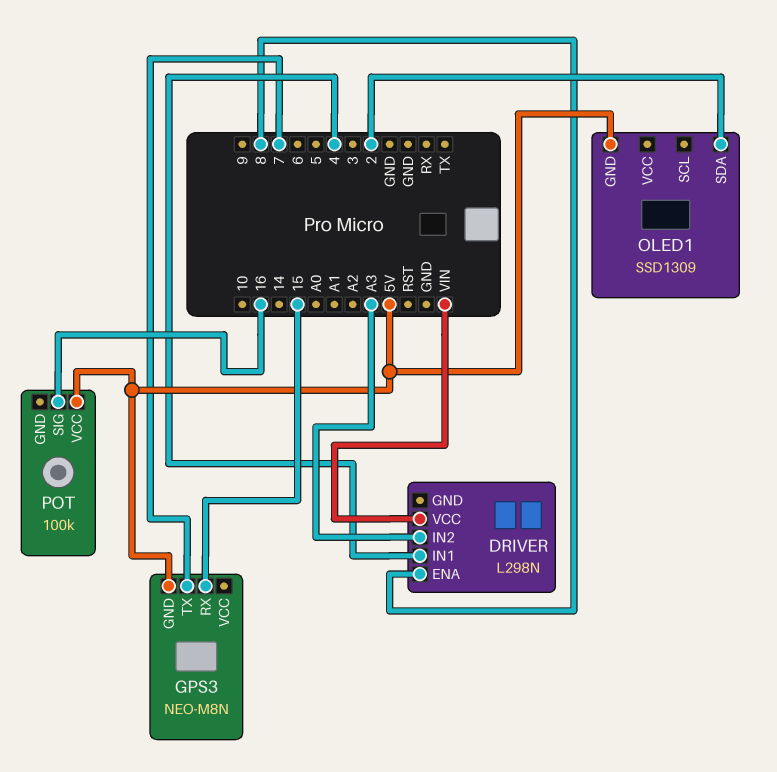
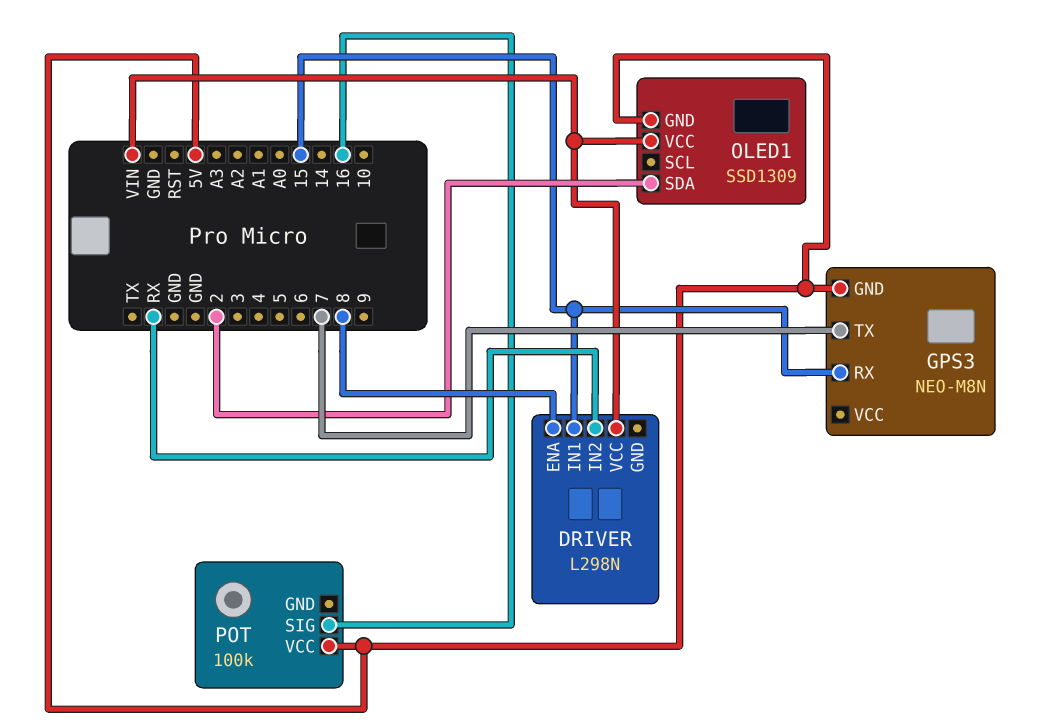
DRIVER pin IN1: 4 -> 15
DRIVER pin IN2: A3 -> RX
OLED1 pin VCC: none -> VIN

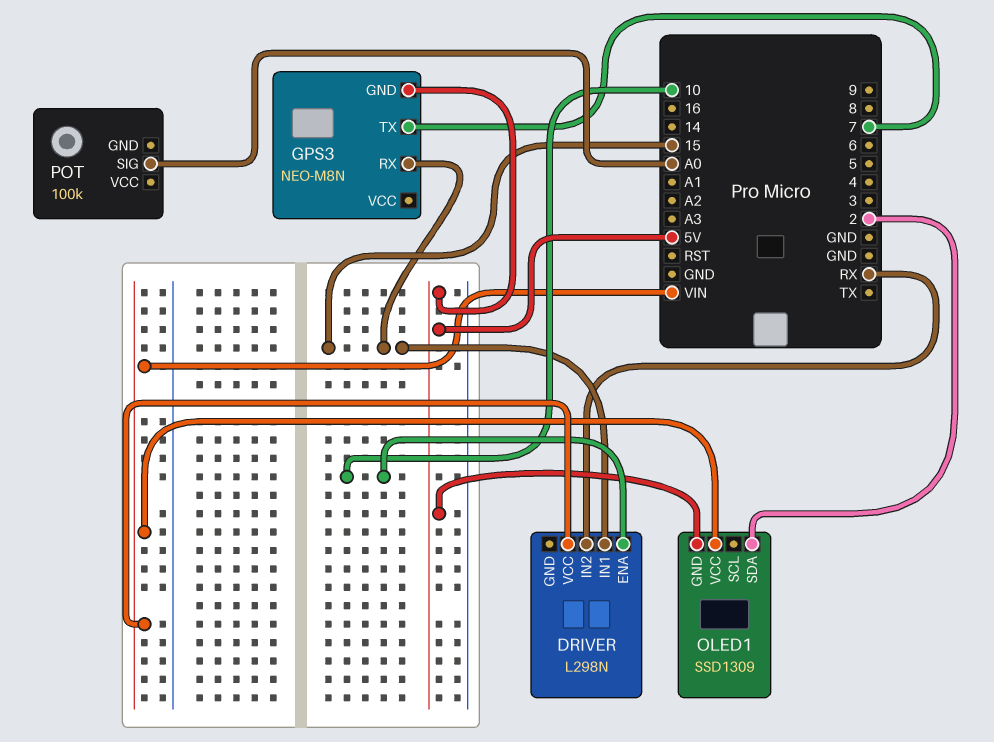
DRIVER pin ENA: 8 -> 10
POT pin SIG: 16 -> A0
POT pin VCC: 5V -> none

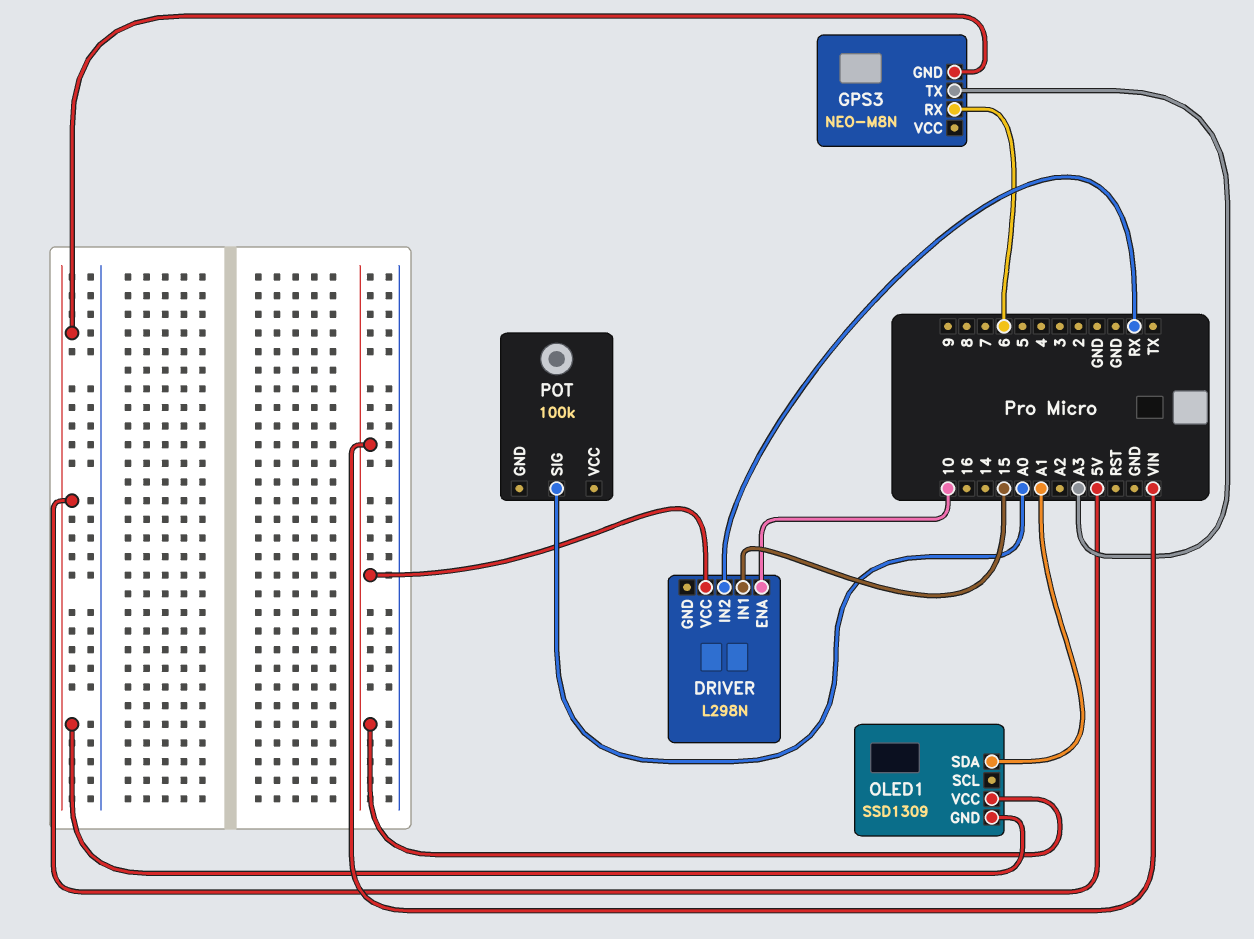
GPS3 pin RX: 15 -> 6
GPS3 pin TX: 7 -> A3
OLED1 pin SDA: 2 -> A1

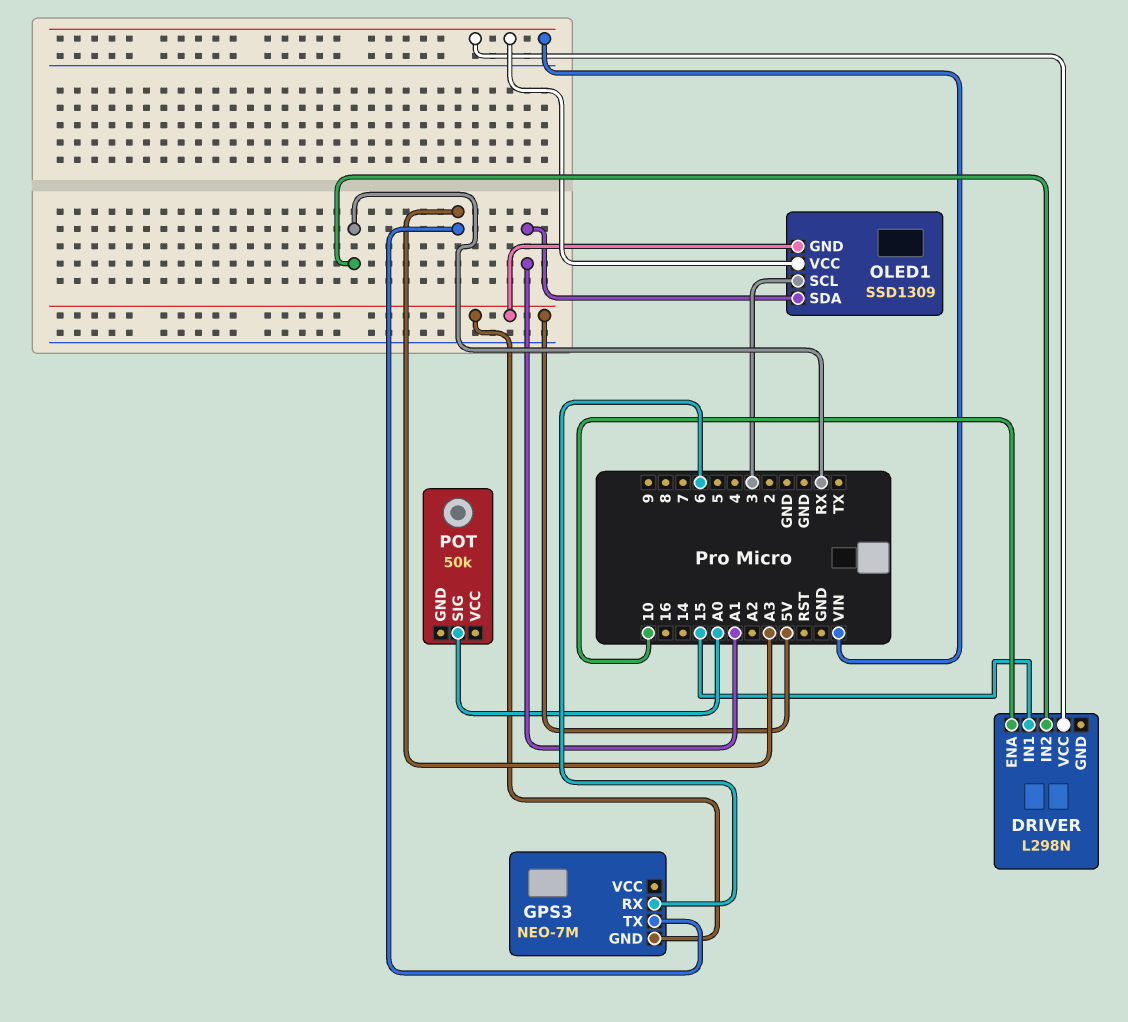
GPS3: NEO-M8N -> NEO-7M
OLED1 pin SCL: none -> 3
POT: 100k -> 50k

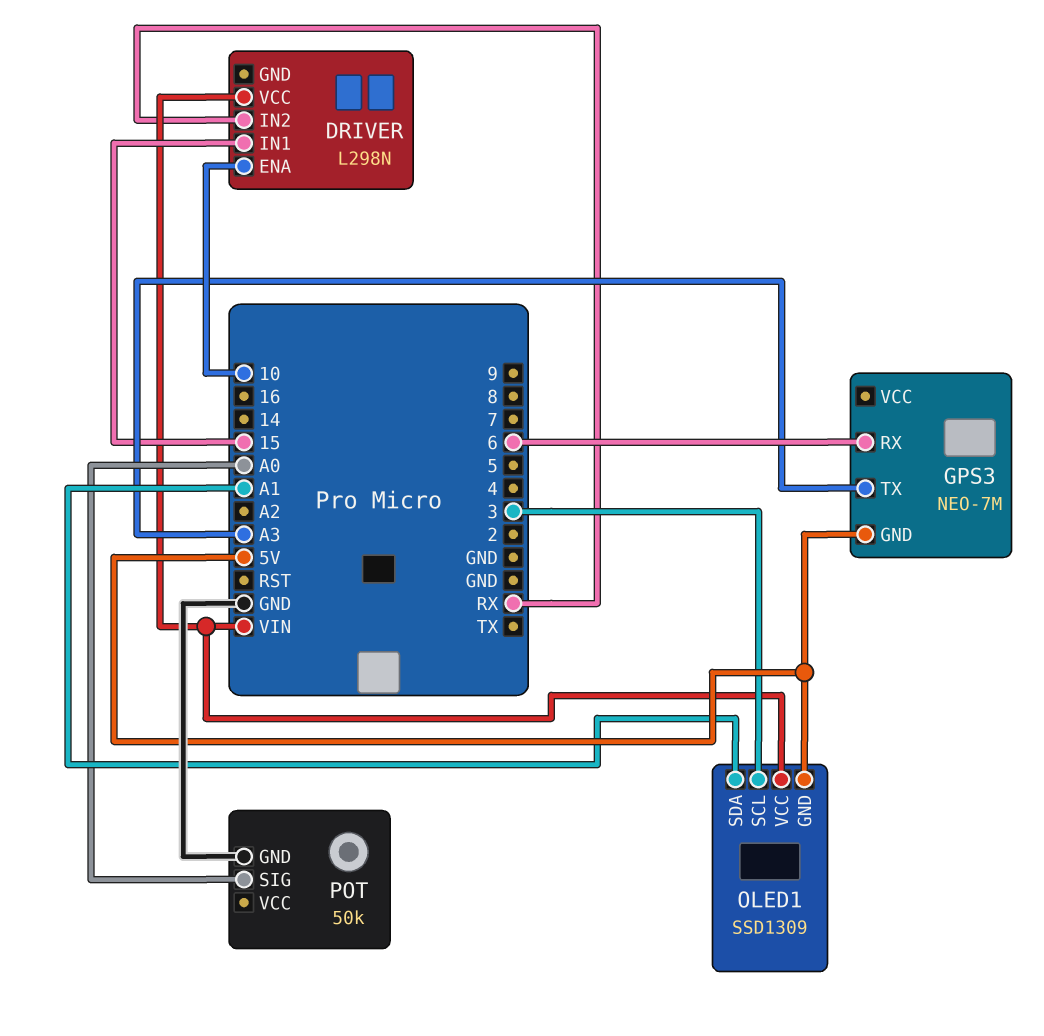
POT pin GND: none -> GND

